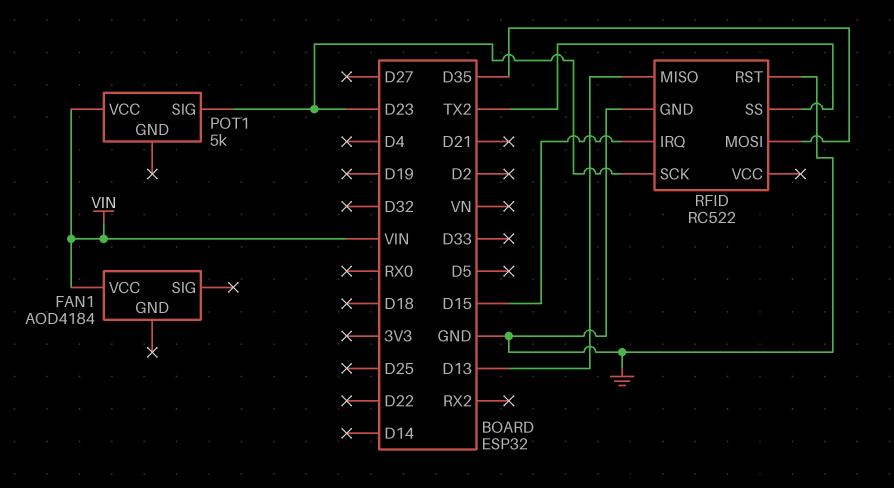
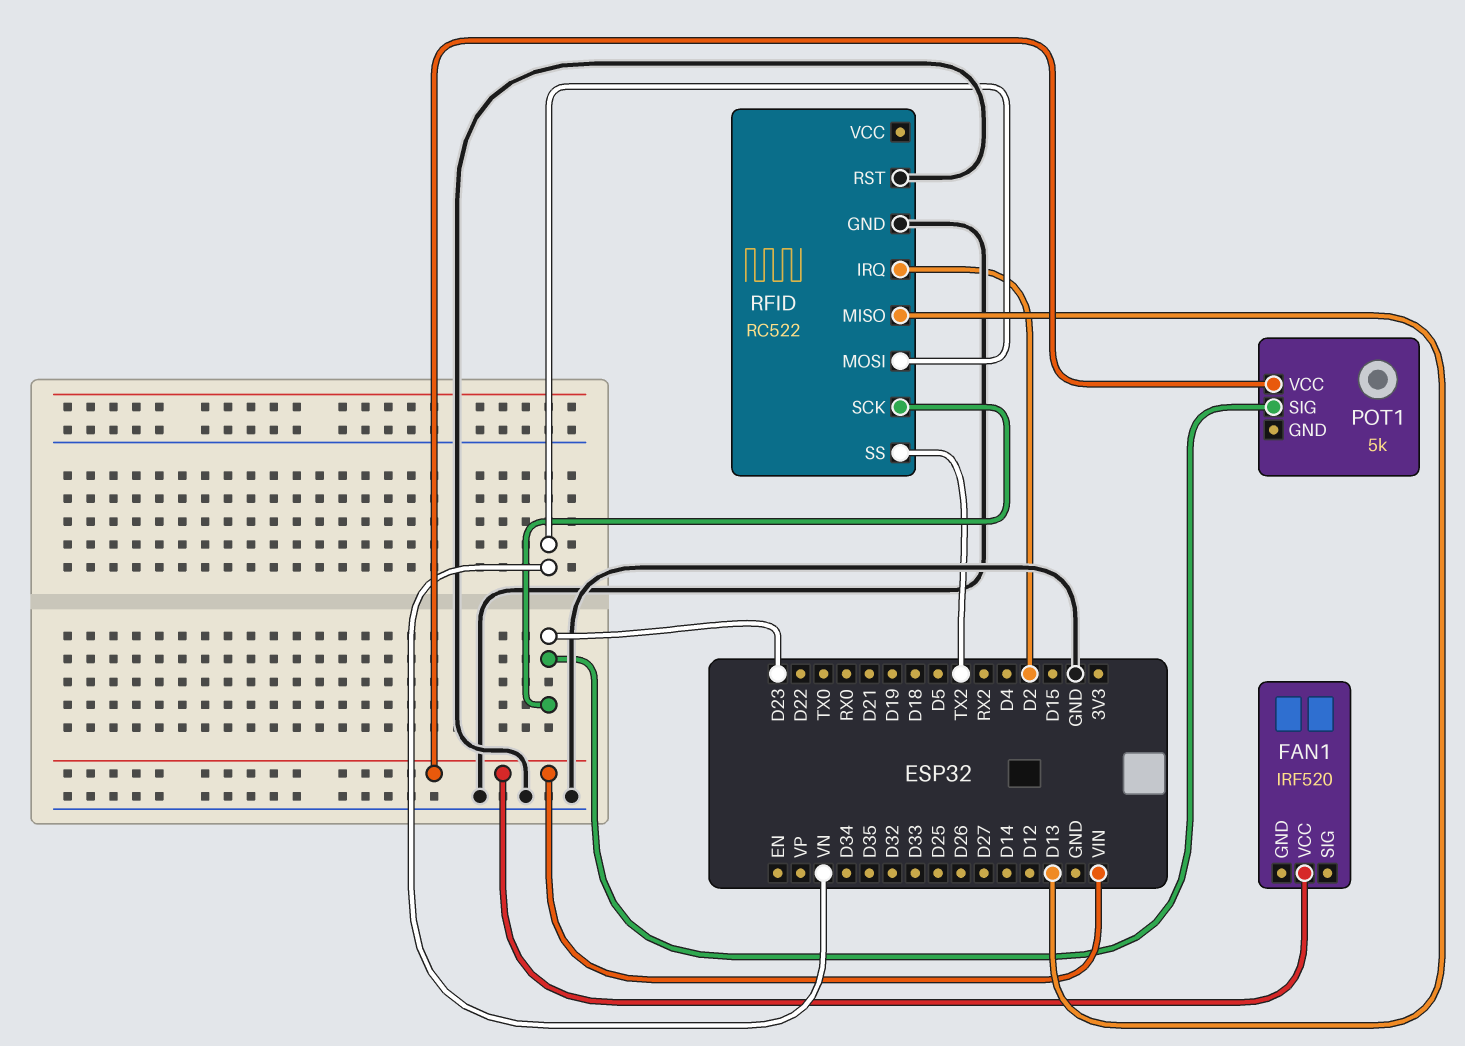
FAN1: AOD4184 -> IRF520
RFID pin IRQ: D15 -> D2
RFID pin MOSI: D35 -> VN

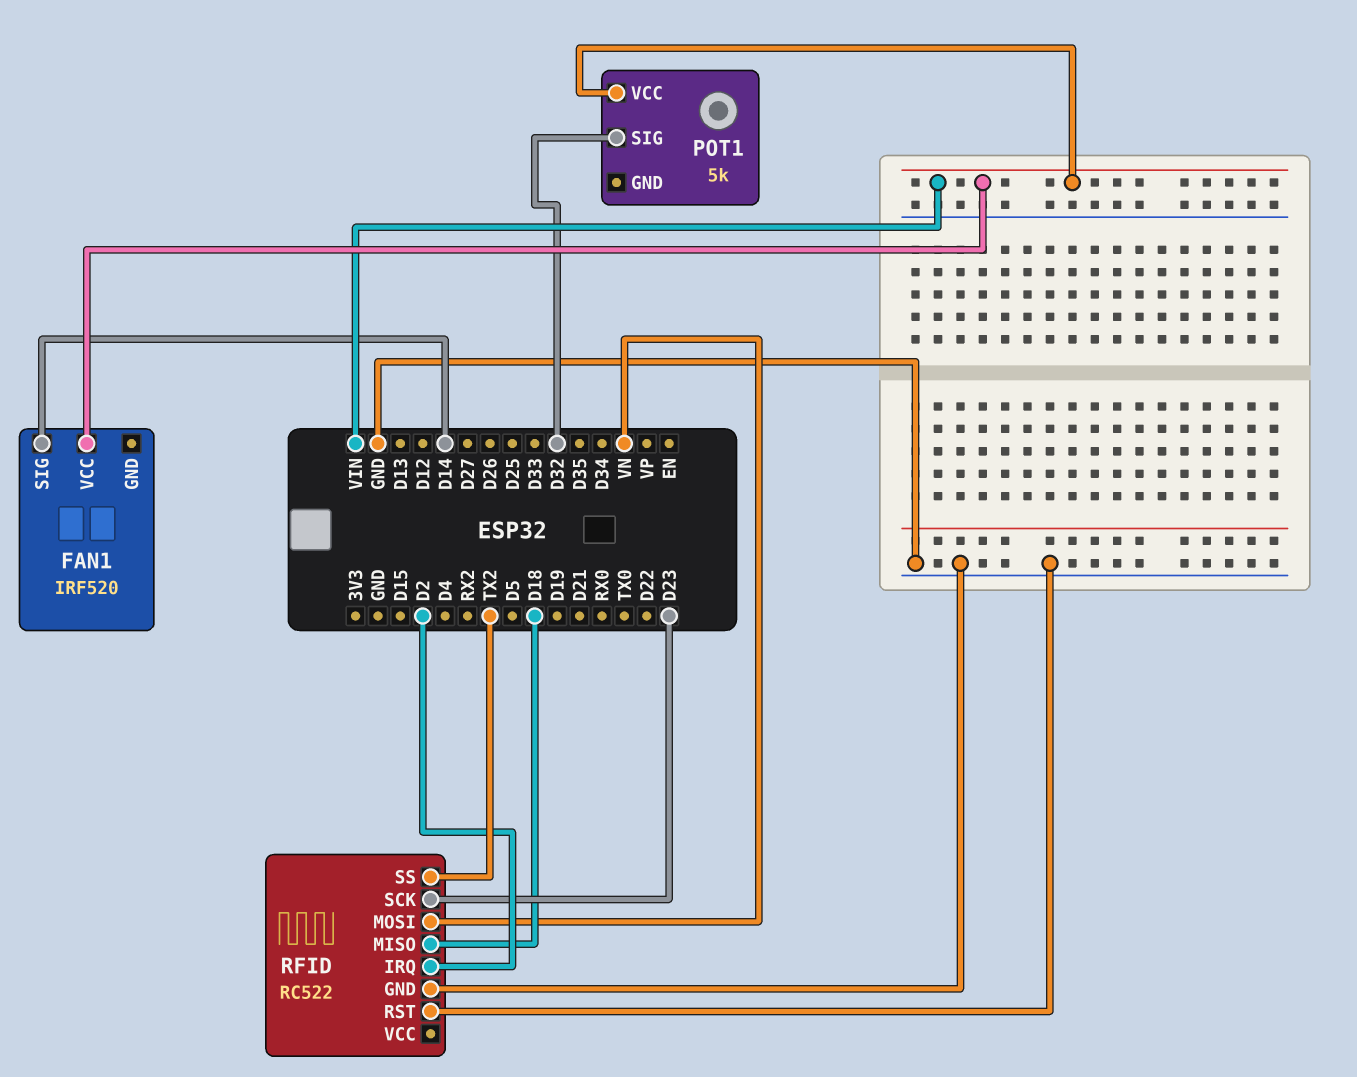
FAN1 pin SIG: none -> D14
POT1 pin SIG: D23 -> D32
RFID pin MISO: D13 -> D18

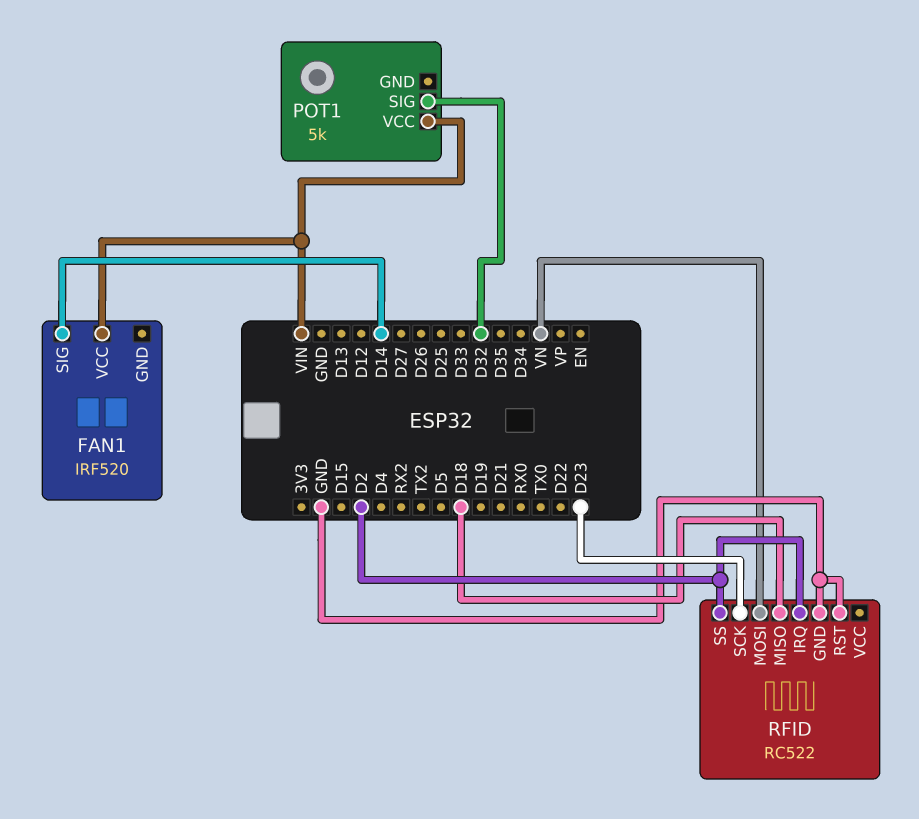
RFID pin SS: TX2 -> D2

